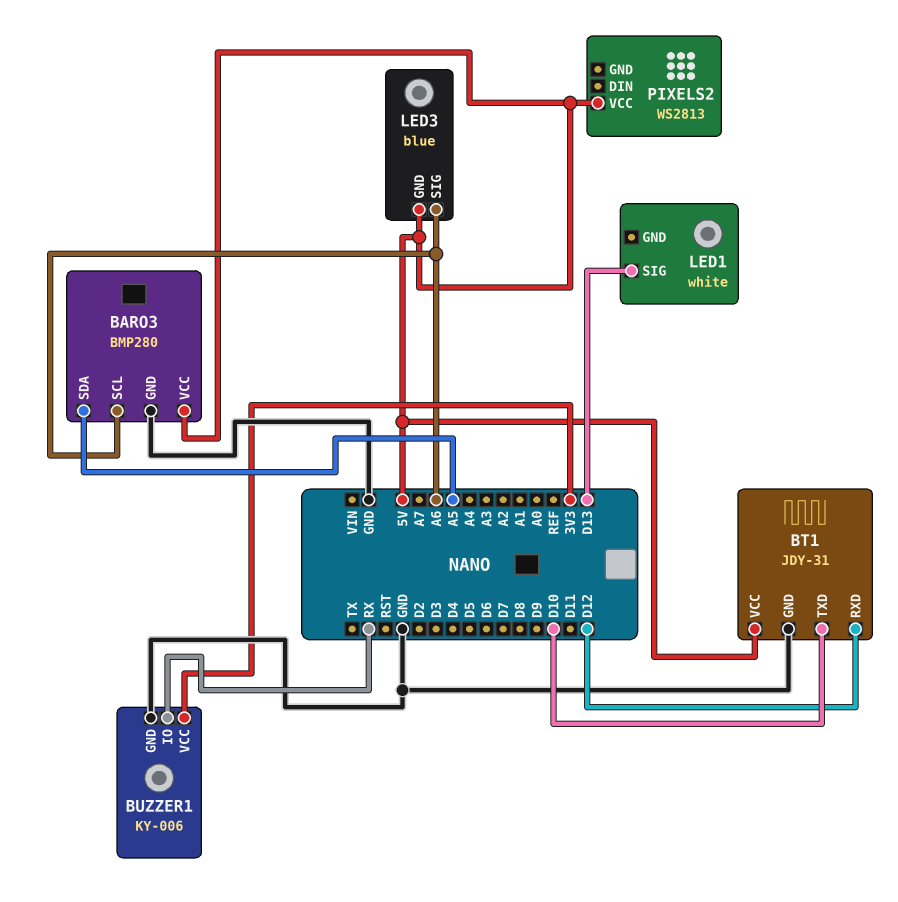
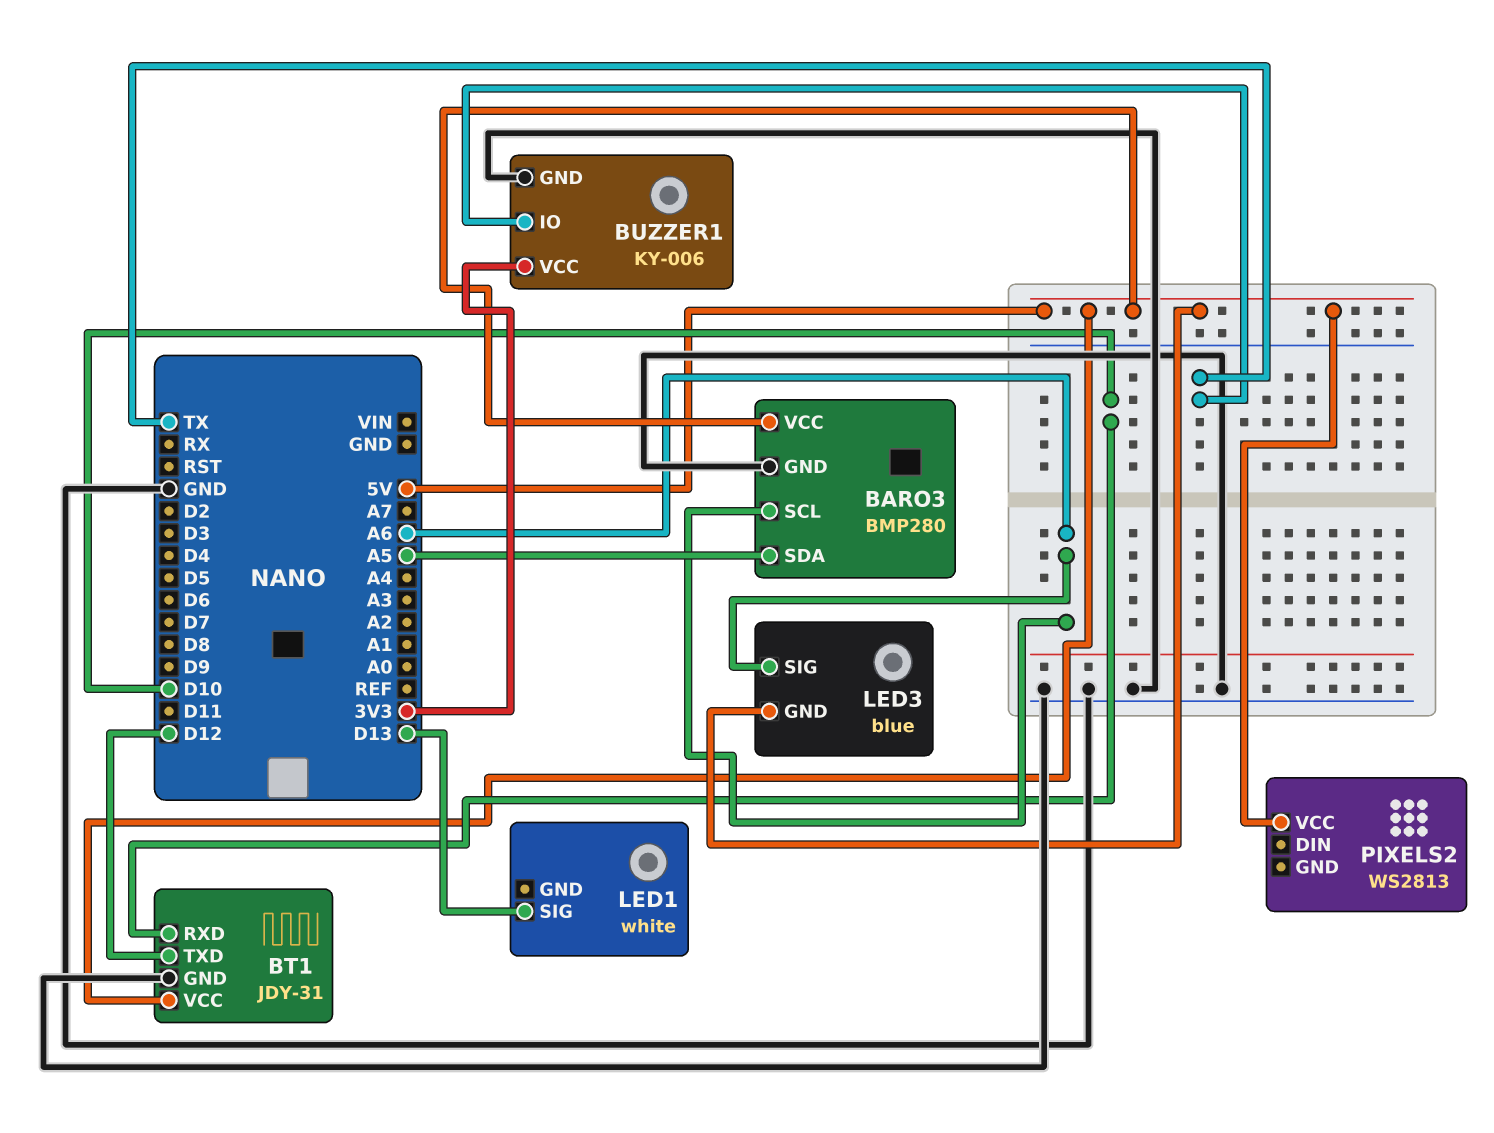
BT1 pin RXD: D12 -> D10
BT1 pin TXD: D10 -> D12
BUZZER1 pin IO: RX -> TX

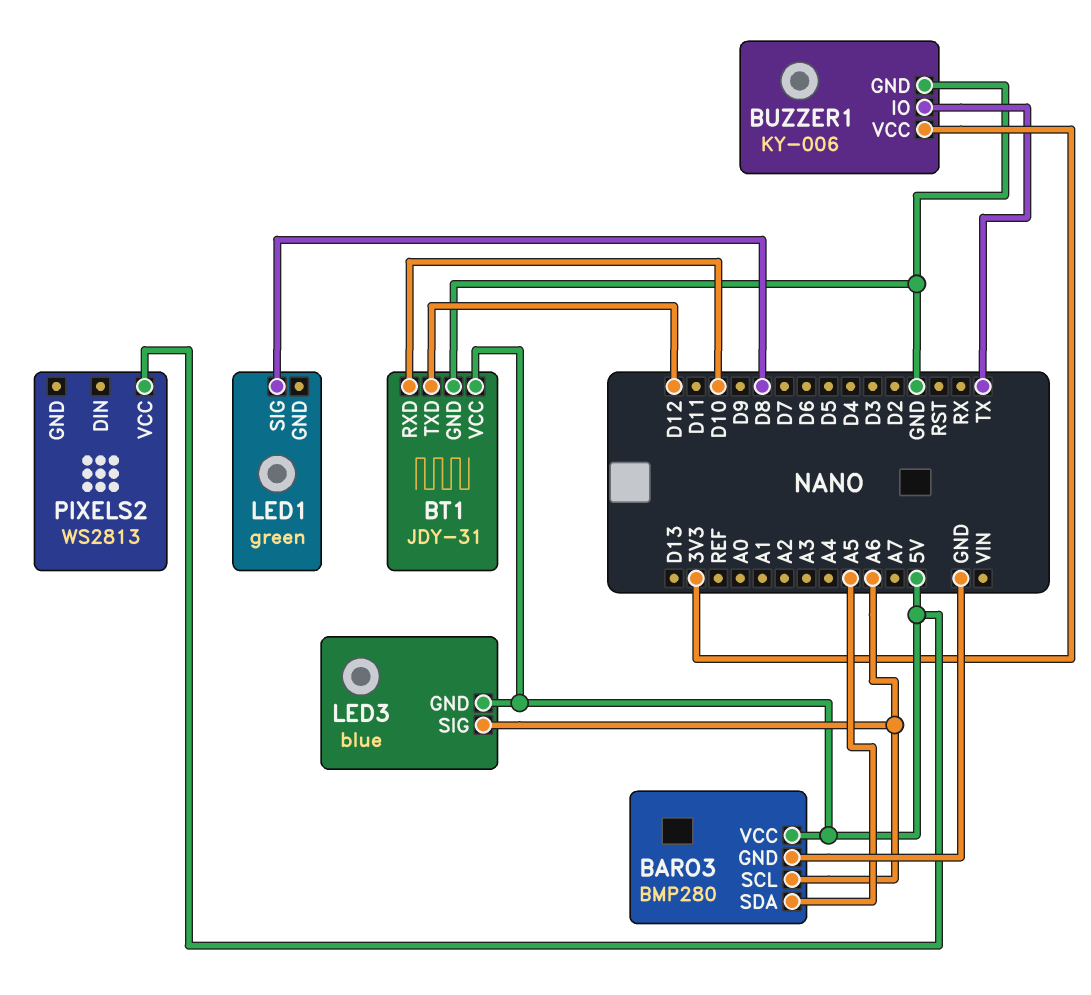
LED1: white -> green
LED1 pin SIG: D13 -> D8

